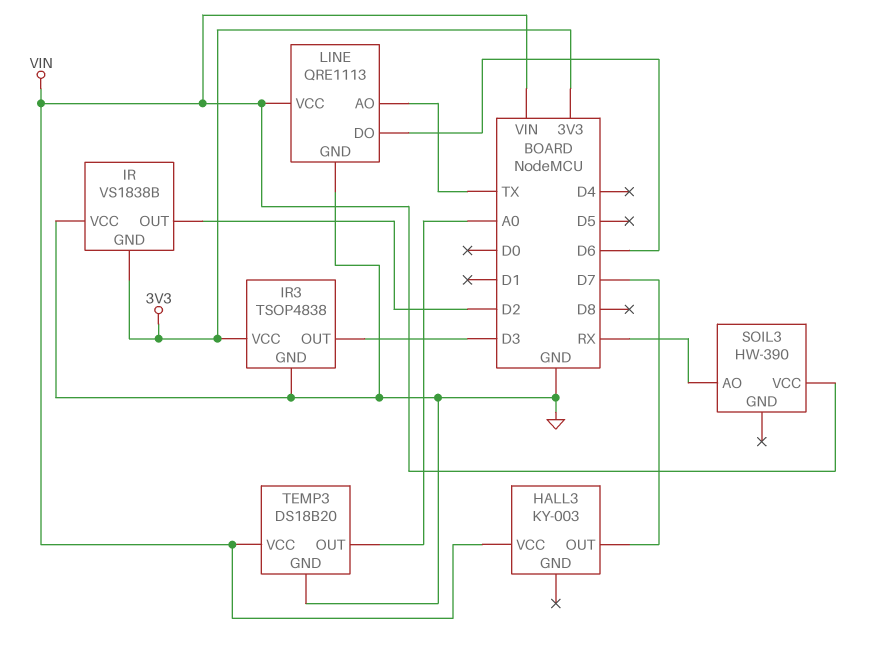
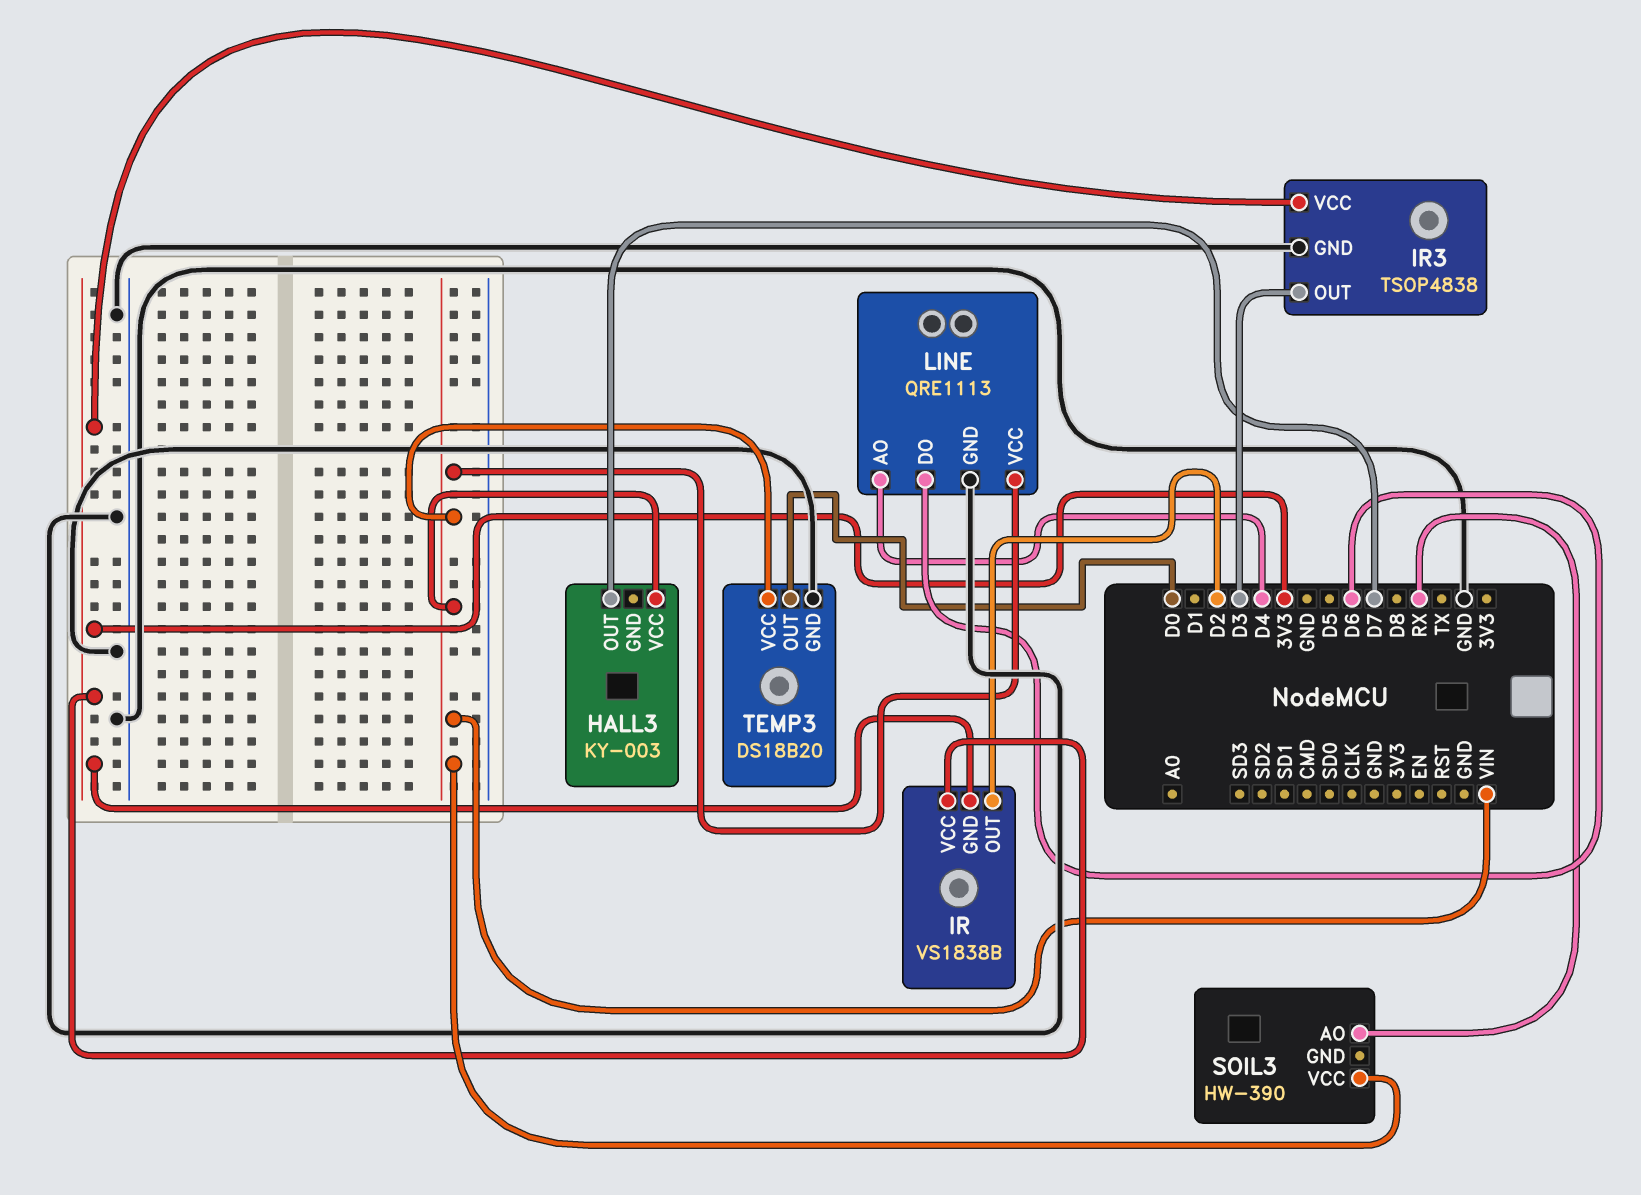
IR pin VCC: GND -> 3V3
LINE pin AO: TX -> D4
TEMP3 pin OUT: A0 -> D0

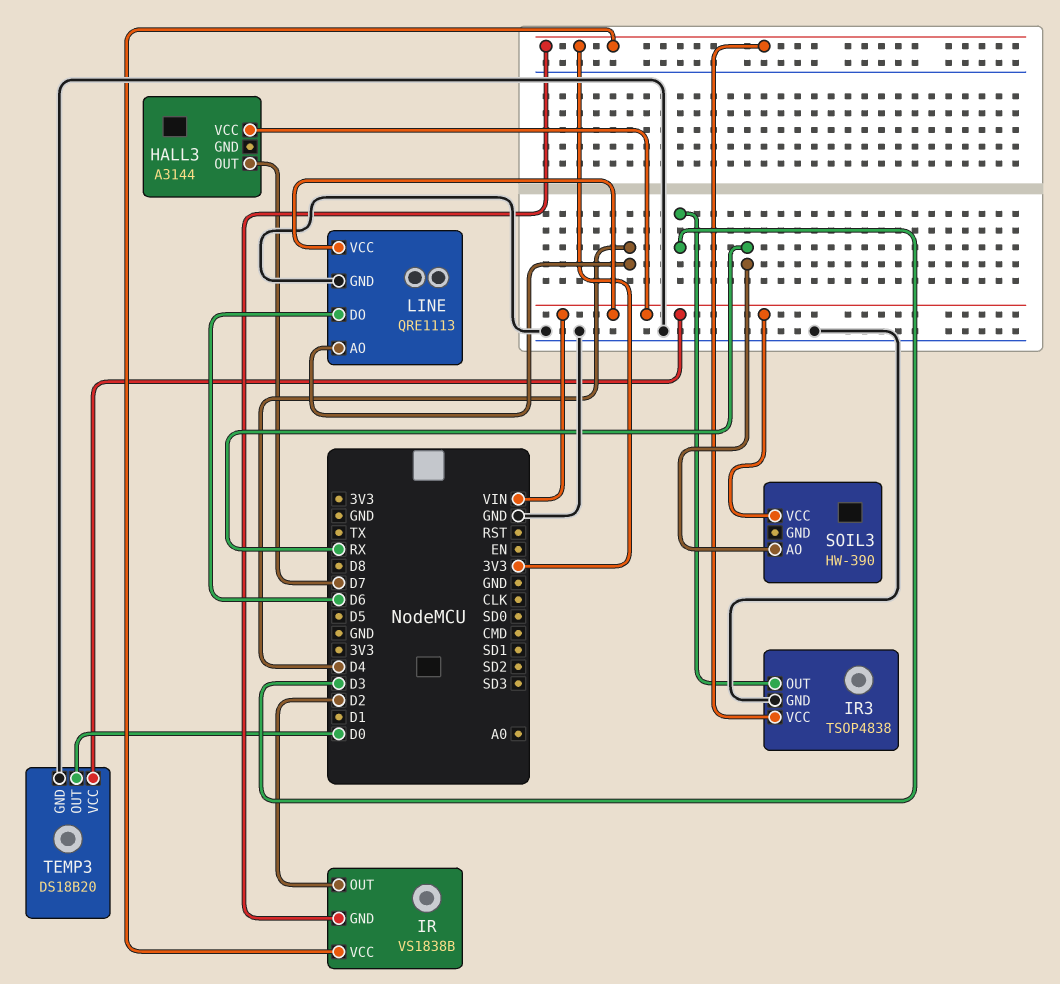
HALL3: KY-003 -> A3144

